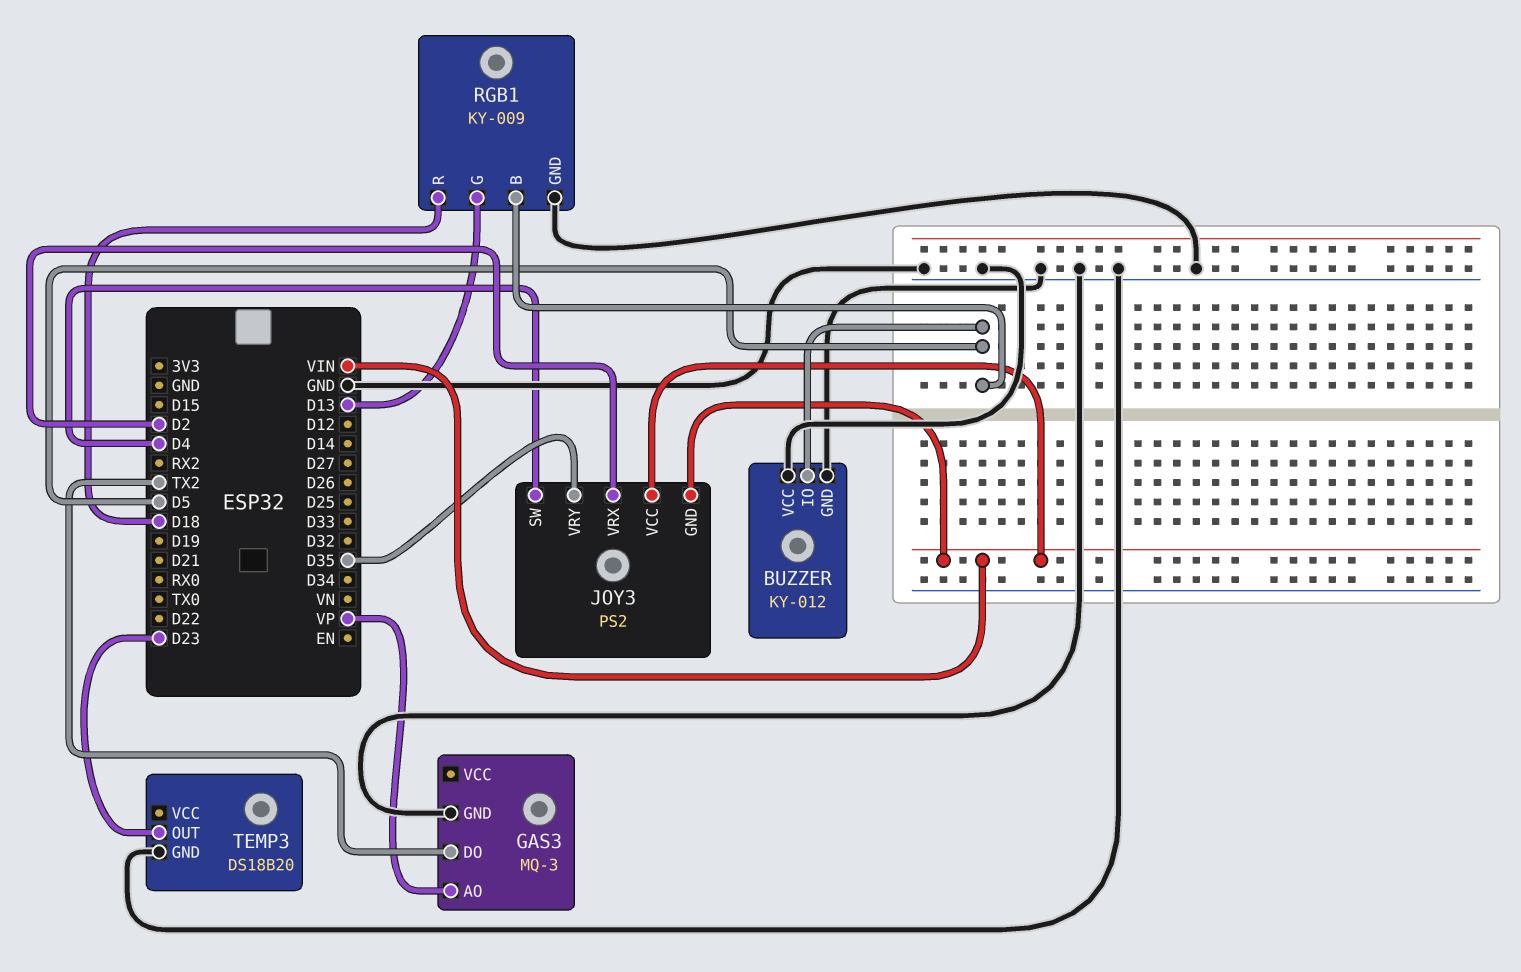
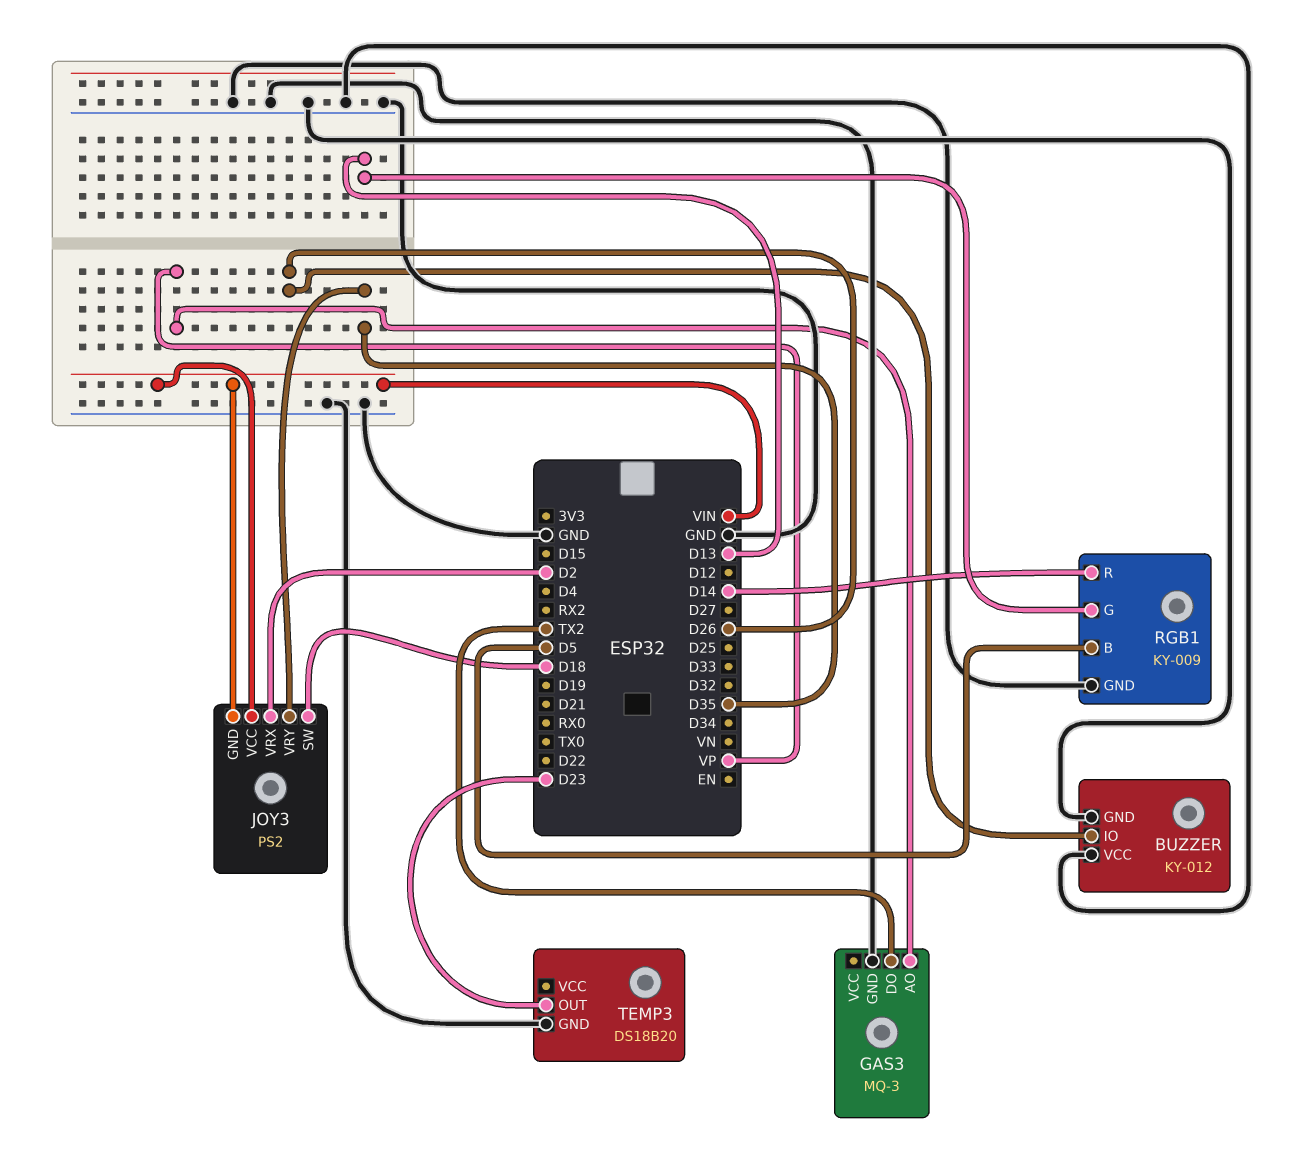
BUZZER pin IO: D5 -> D26
JOY3 pin SW: D4 -> D18
RGB1 pin R: D18 -> D14

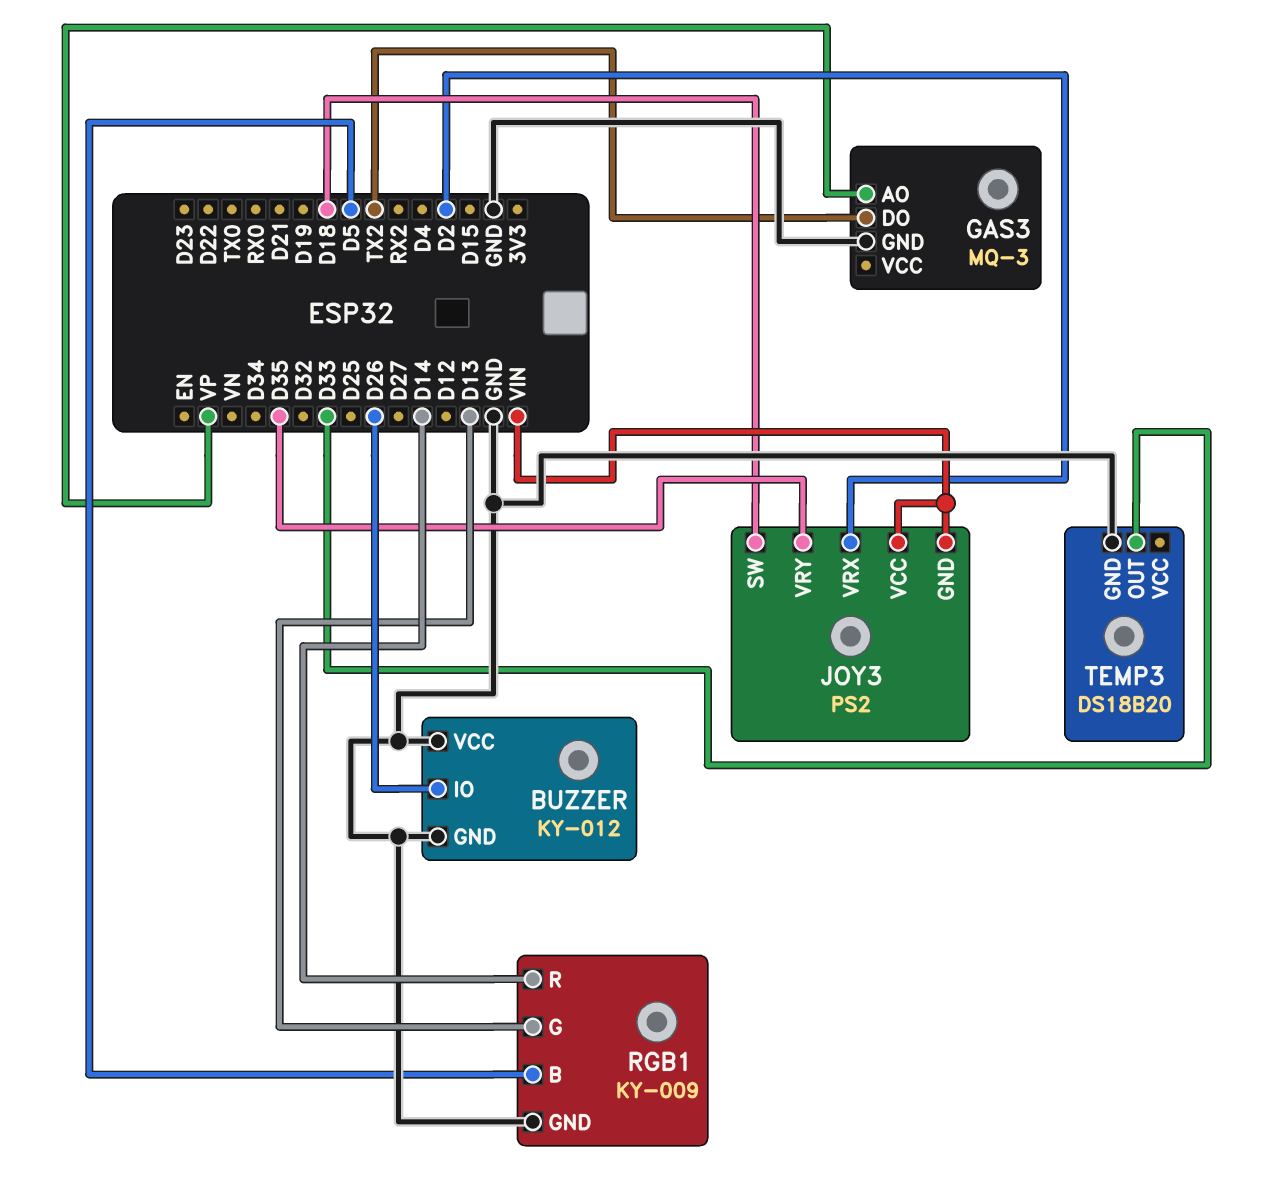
TEMP3 pin OUT: D23 -> D33

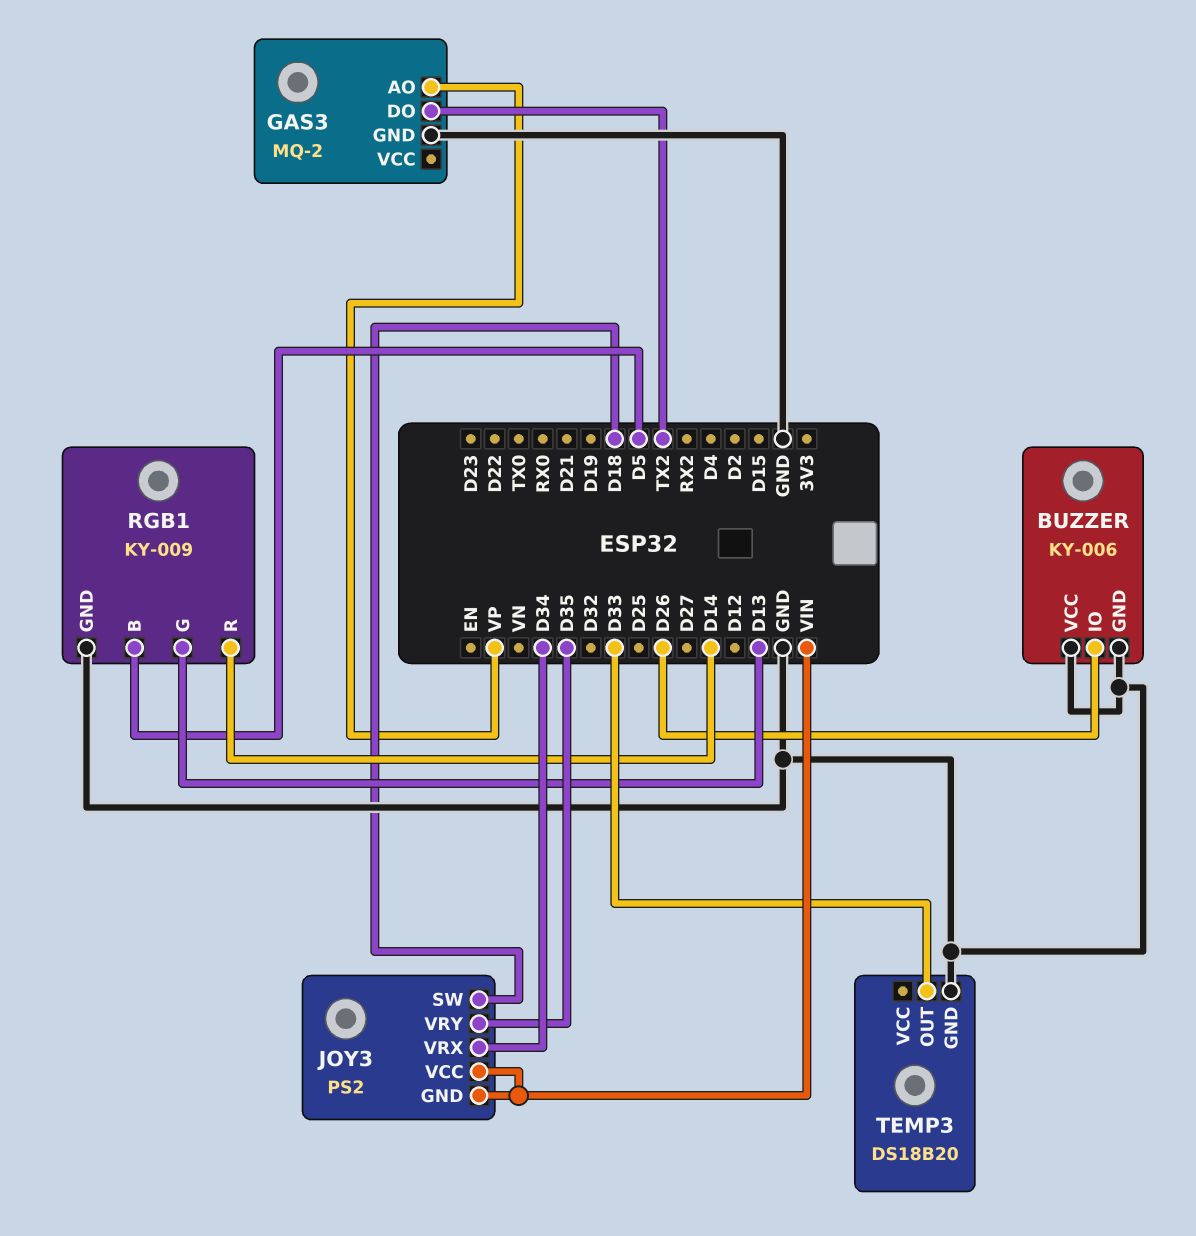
BUZZER: KY-012 -> KY-006
GAS3: MQ-3 -> MQ-2
JOY3 pin VRX: D2 -> D34

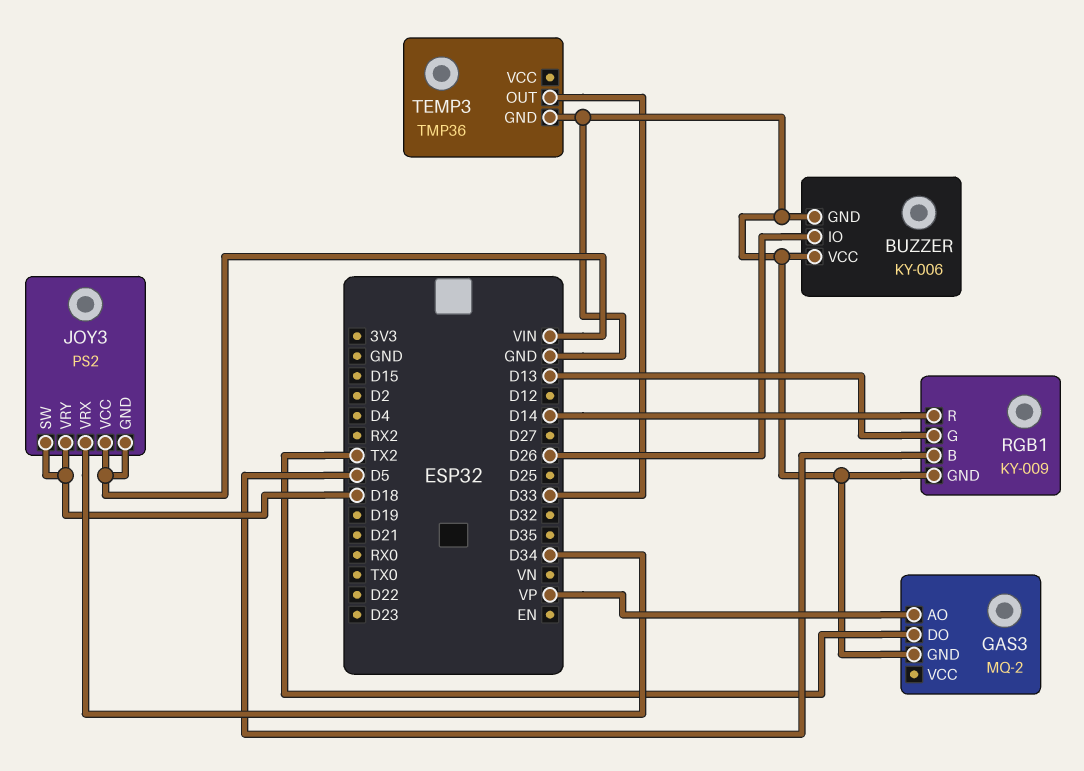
JOY3 pin VRY: D35 -> D18
TEMP3: DS18B20 -> TMP36

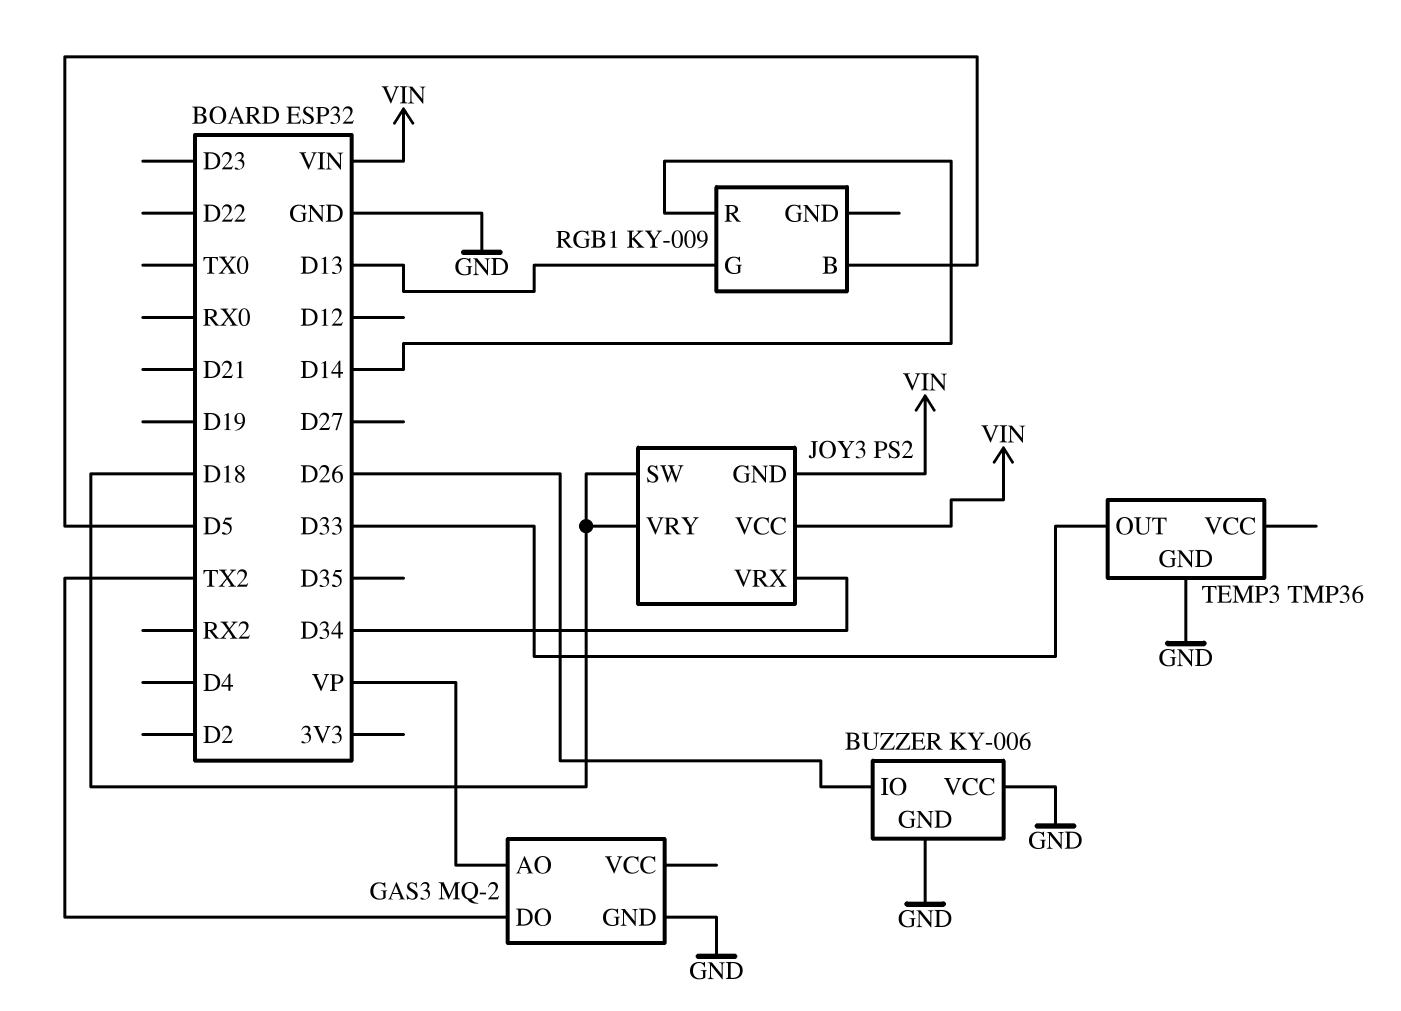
RGB1 pin GND: GND -> none

